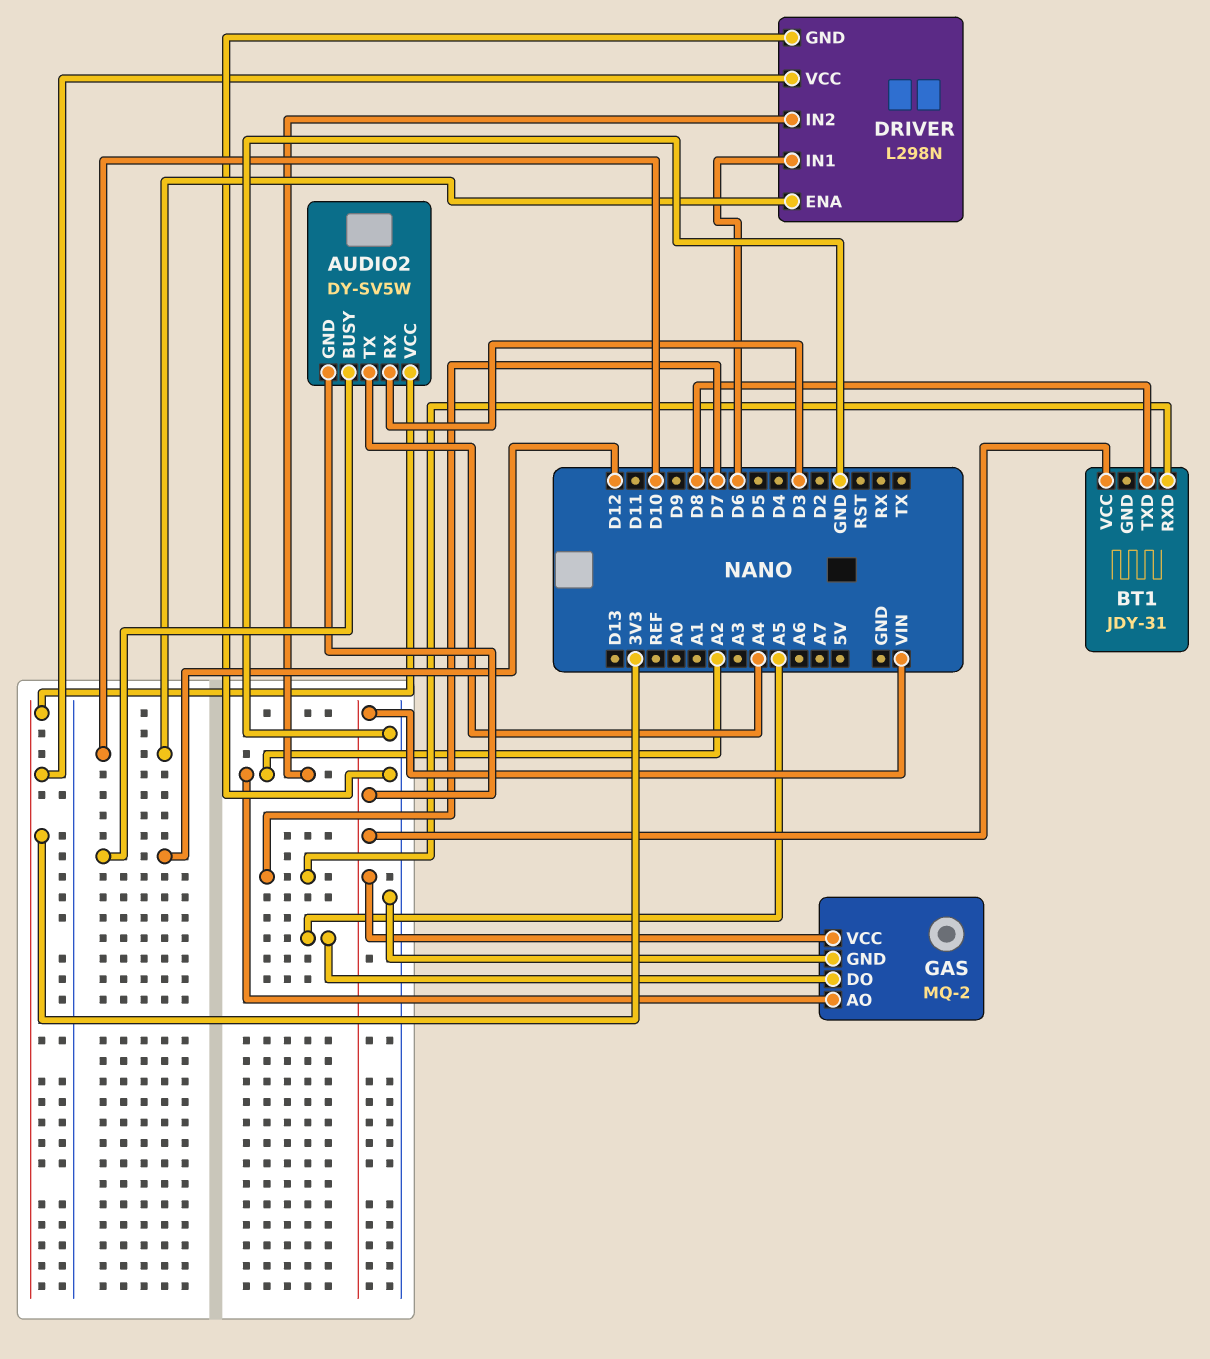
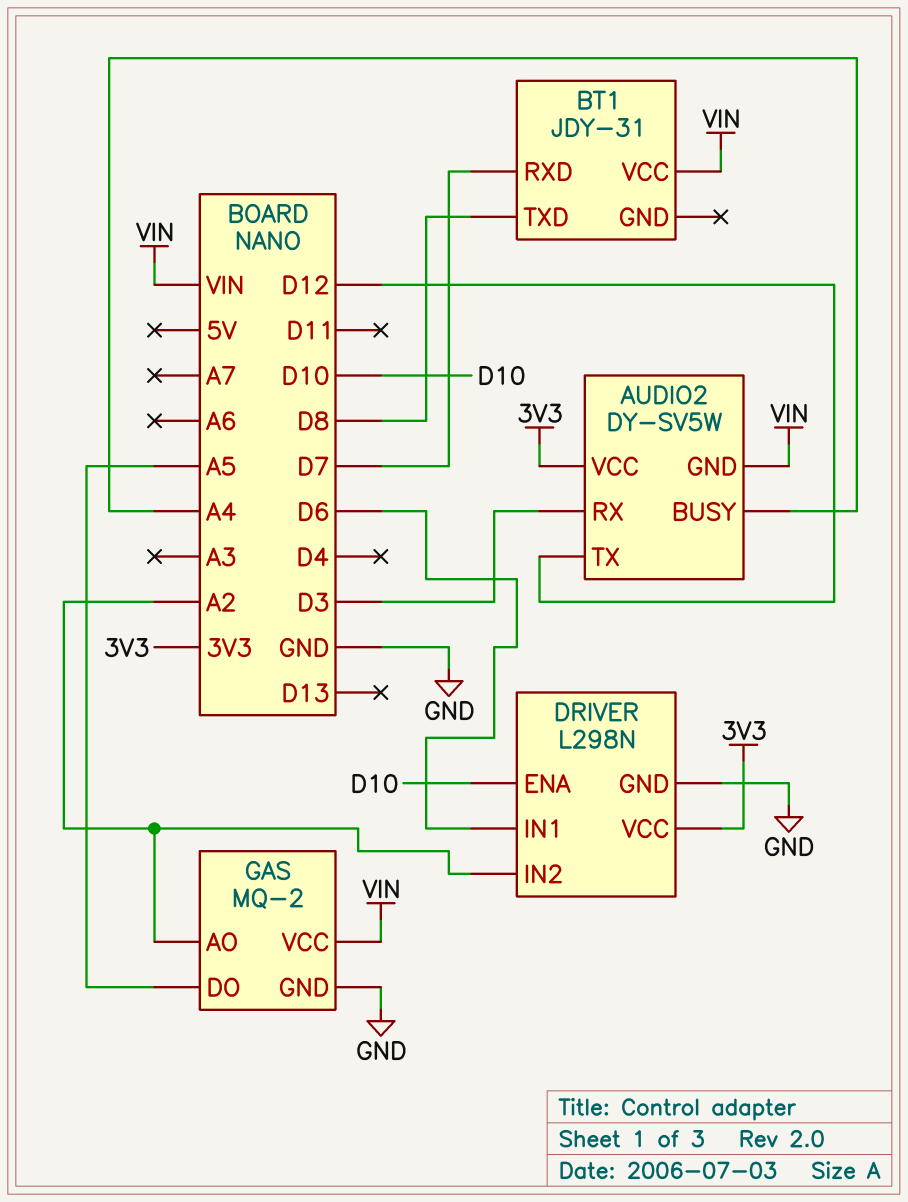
AUDIO2 pin BUSY: D12 -> A4
AUDIO2 pin TX: A4 -> D12

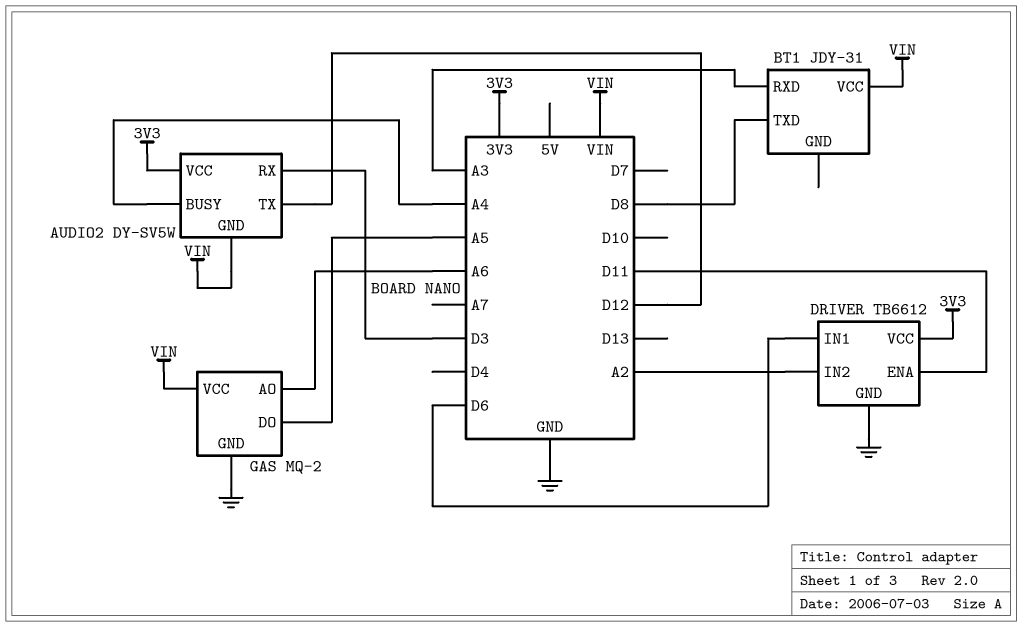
BT1 pin RXD: D7 -> A3
DRIVER: L298N -> TB6612
DRIVER pin ENA: D10 -> D11
GAS pin AO: A2 -> A6

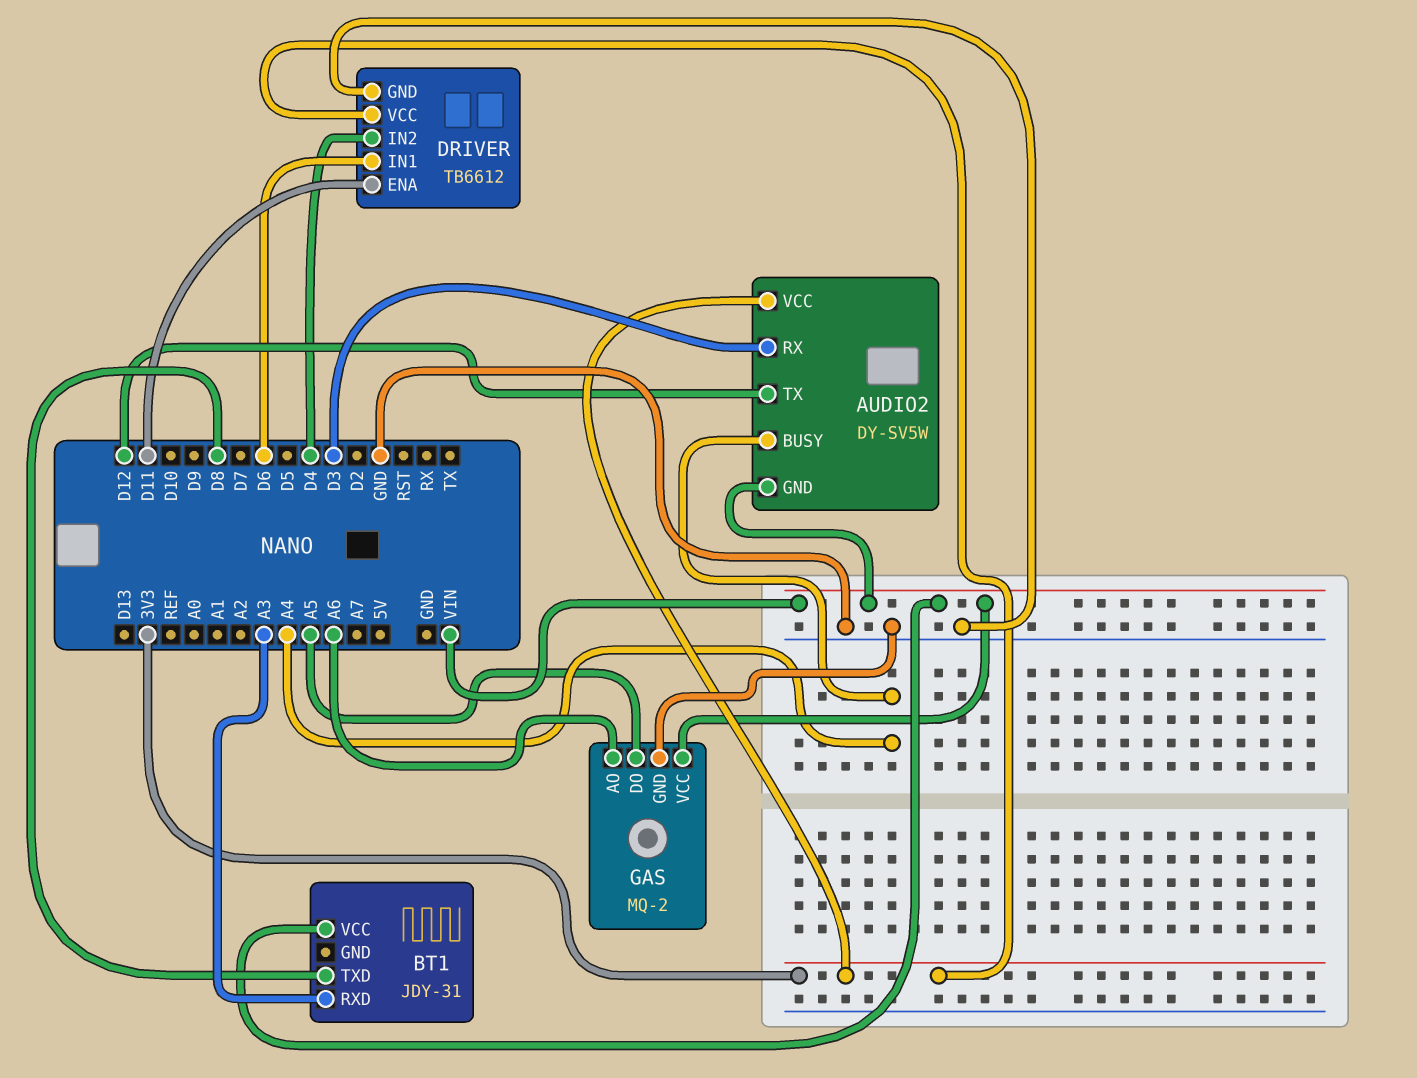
DRIVER pin IN2: A2 -> D4

